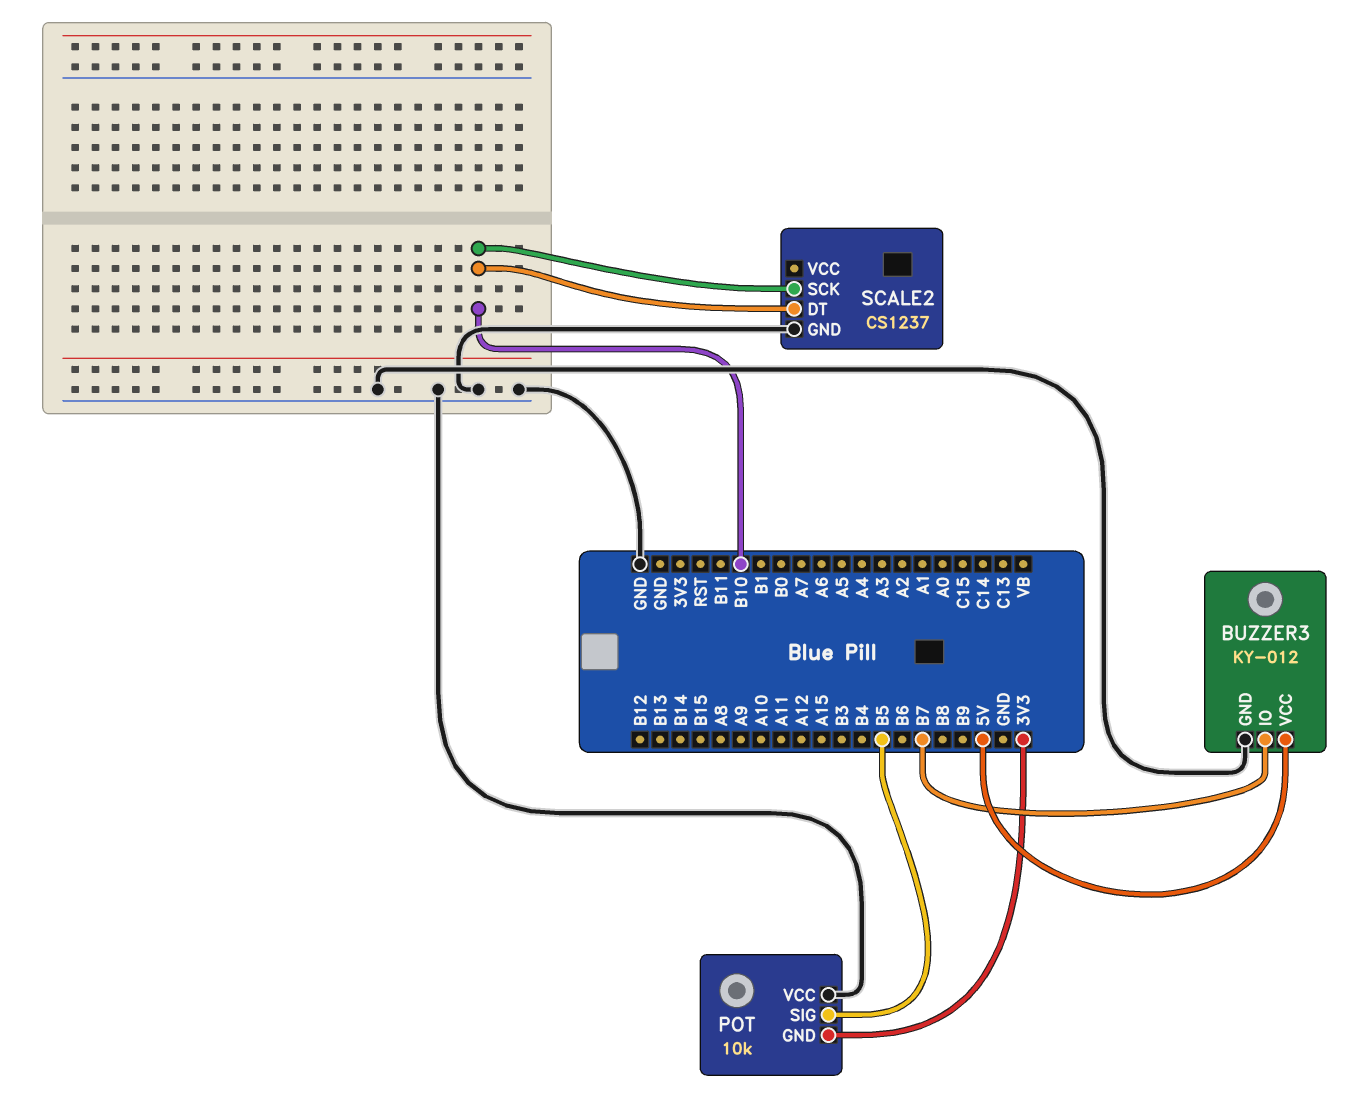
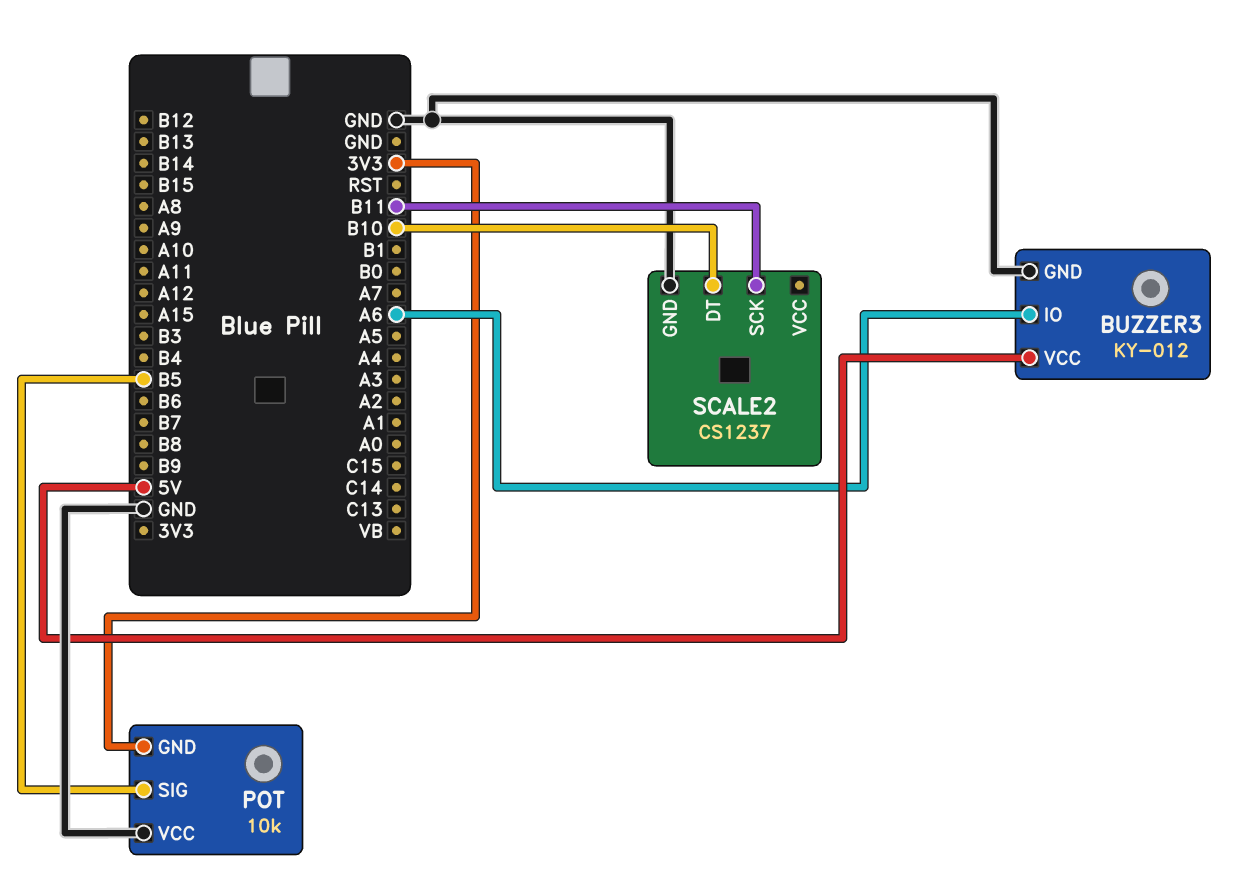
BUZZER3 pin IO: B7 -> A6
SCALE2 pin SCK: B10 -> B11

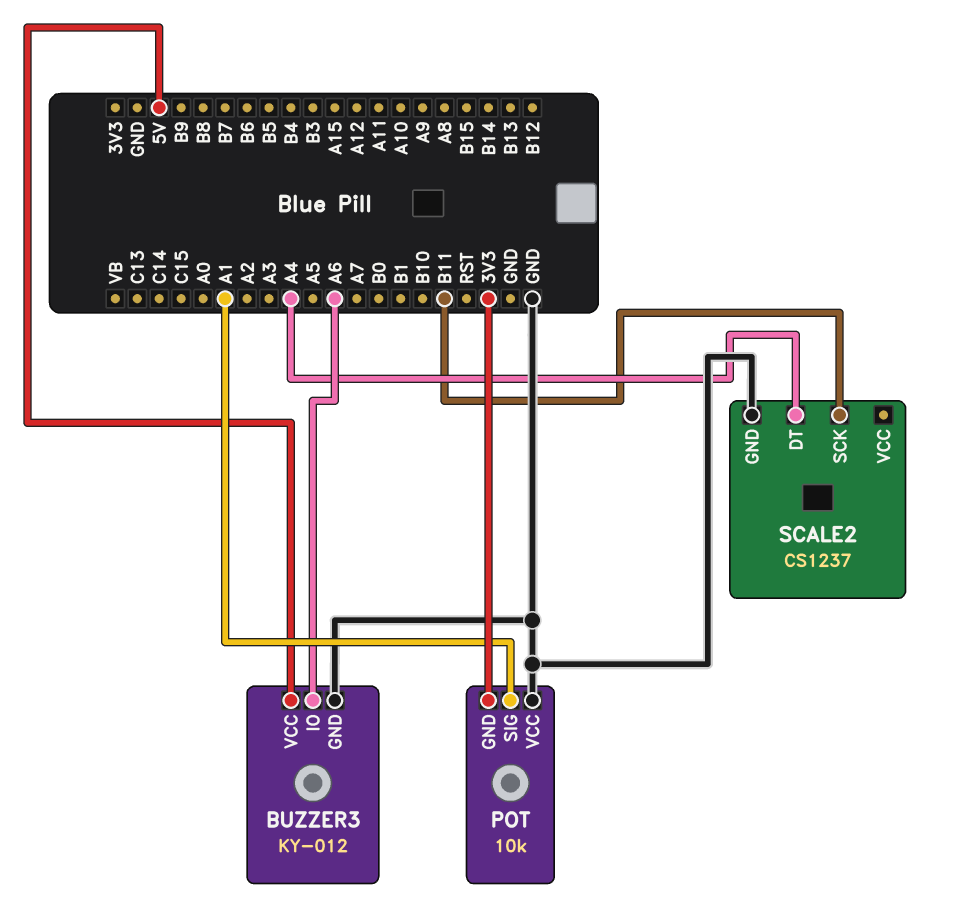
POT pin SIG: B5 -> A1
SCALE2 pin DT: B10 -> A4

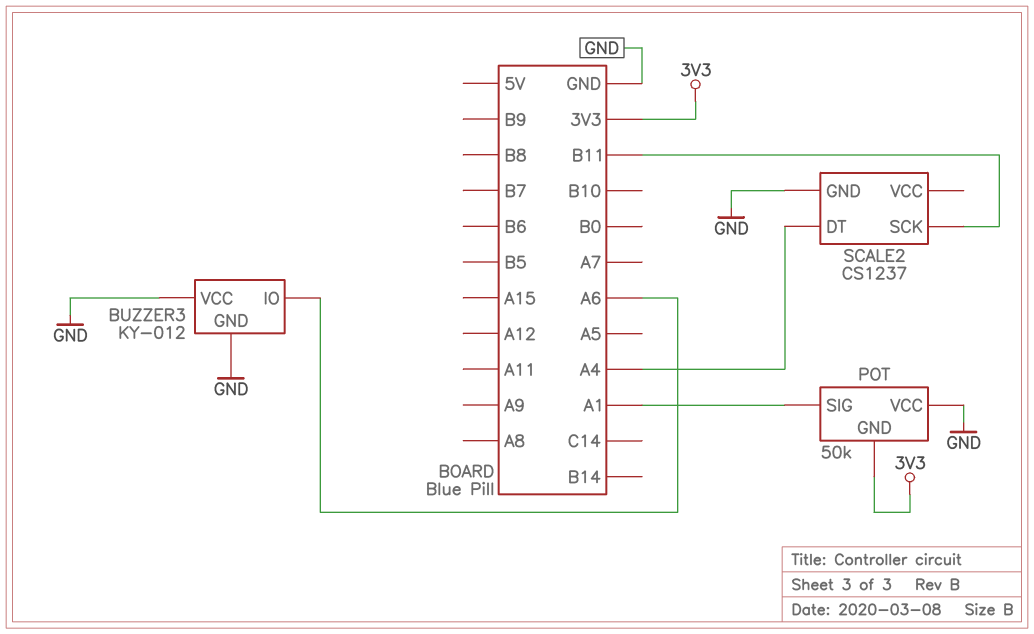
BUZZER3 pin VCC: 5V -> GND
POT: 10k -> 50k

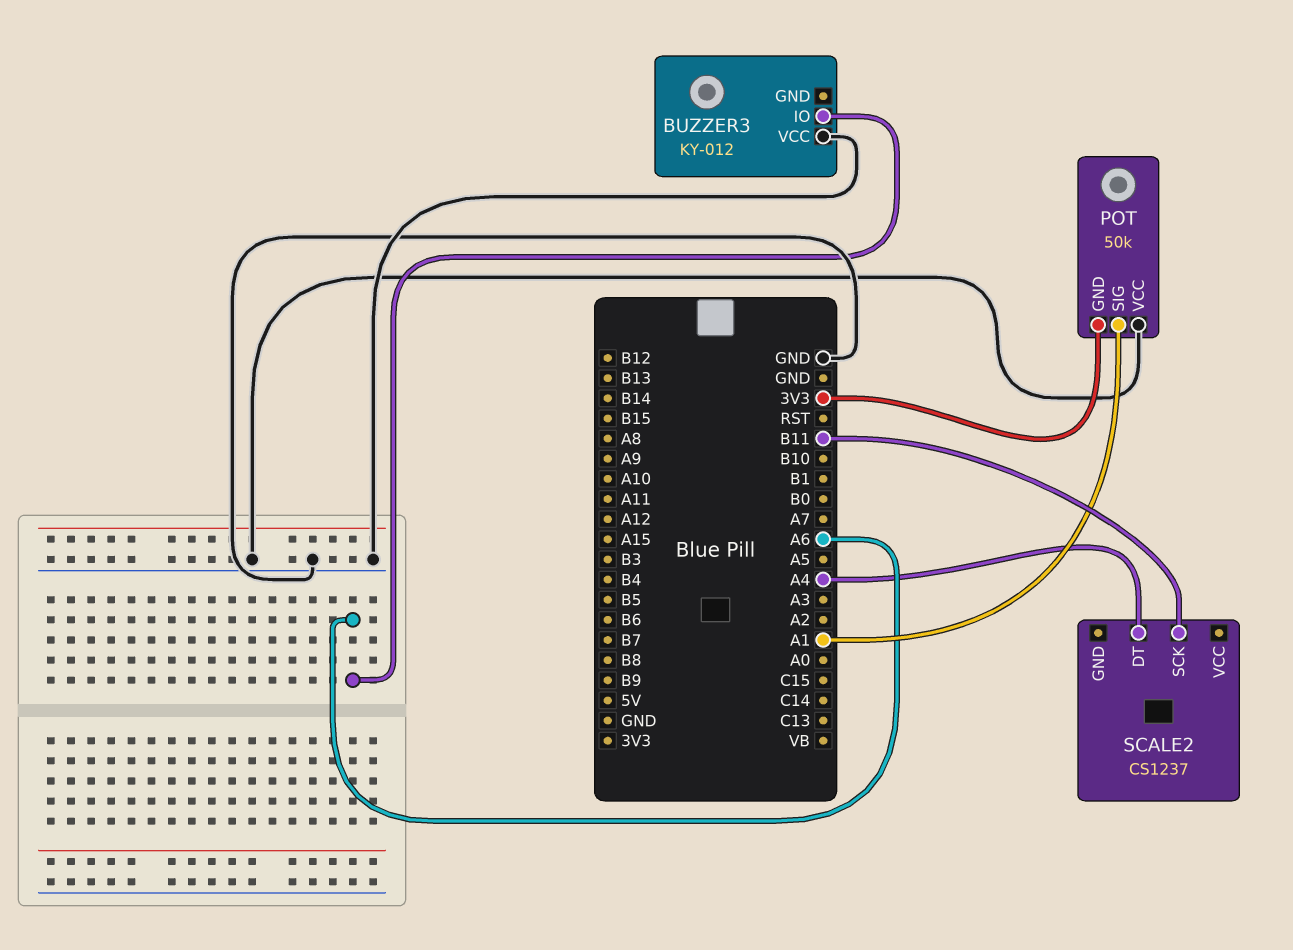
BUZZER3 pin GND: GND -> none
SCALE2 pin GND: GND -> none

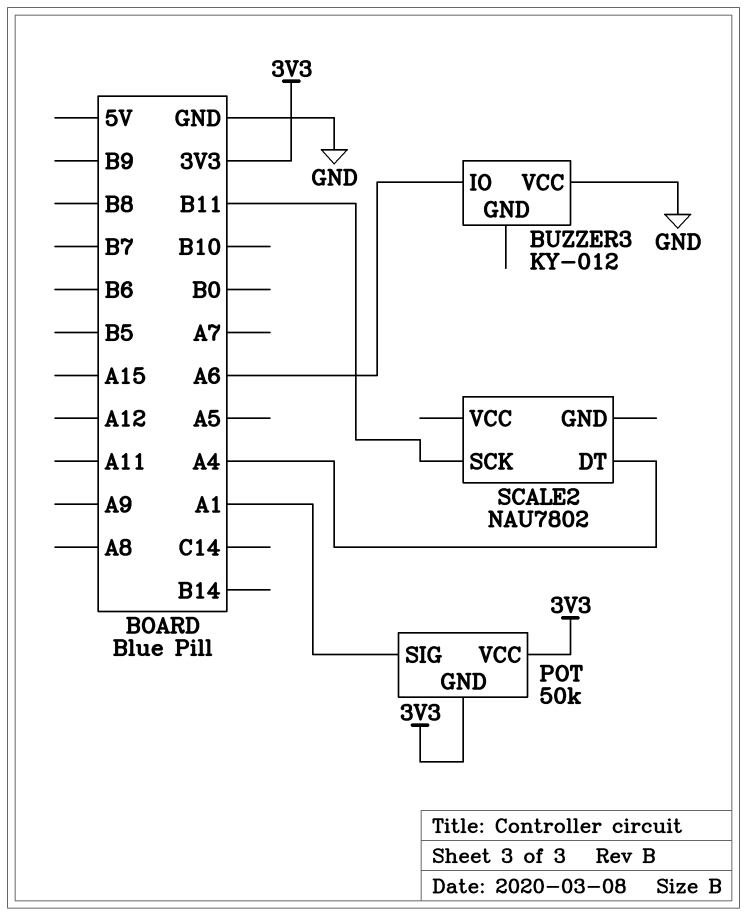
POT pin VCC: GND -> 3V3
SCALE2: CS1237 -> NAU7802

